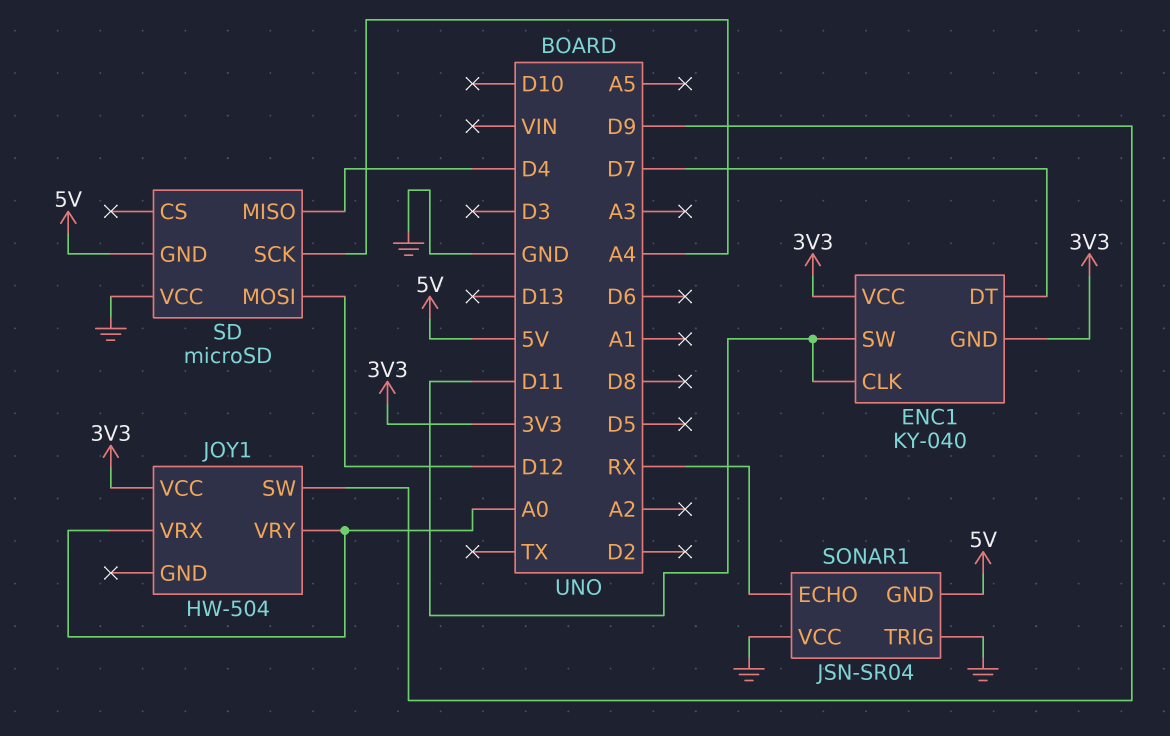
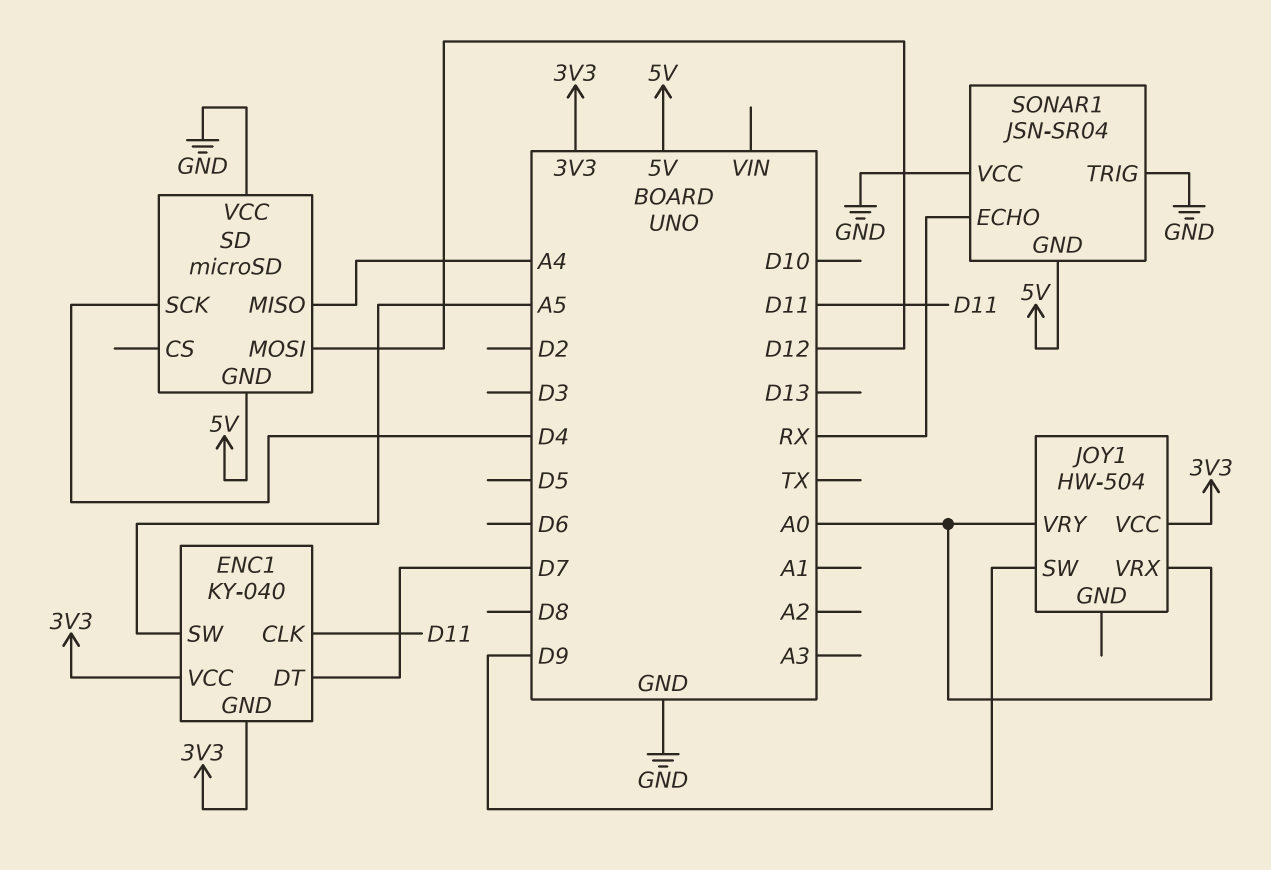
ENC1 pin SW: D11 -> A5
SD pin MISO: D4 -> A4
SD pin SCK: A4 -> D4

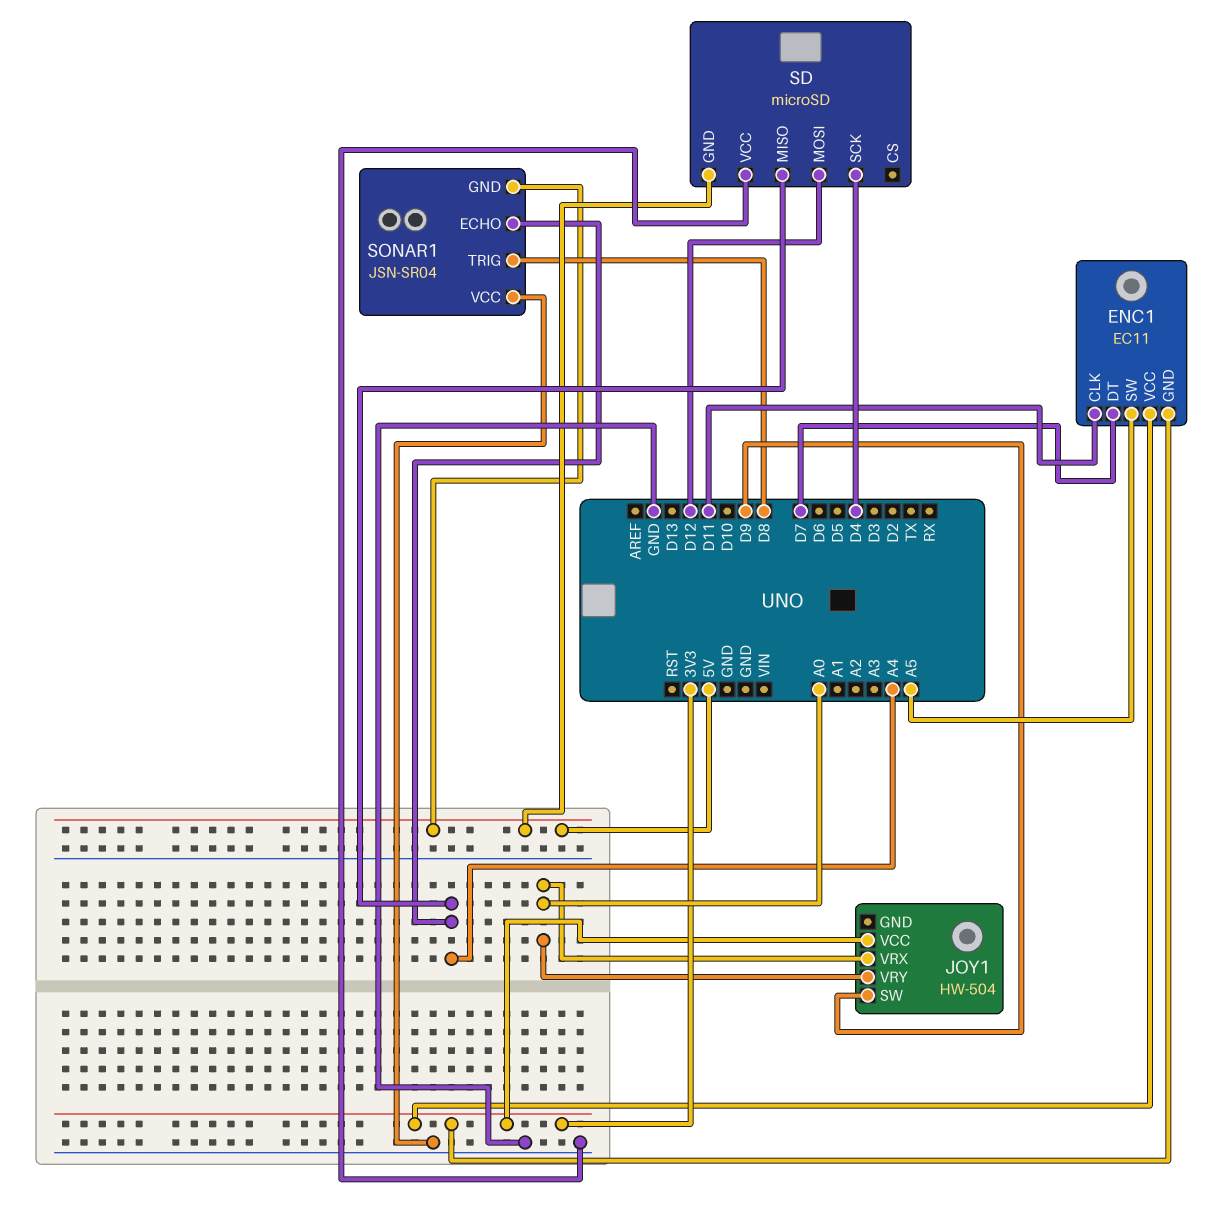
ENC1: KY-040 -> EC11
SONAR1 pin ECHO: RX -> A4
SONAR1 pin TRIG: GND -> D8

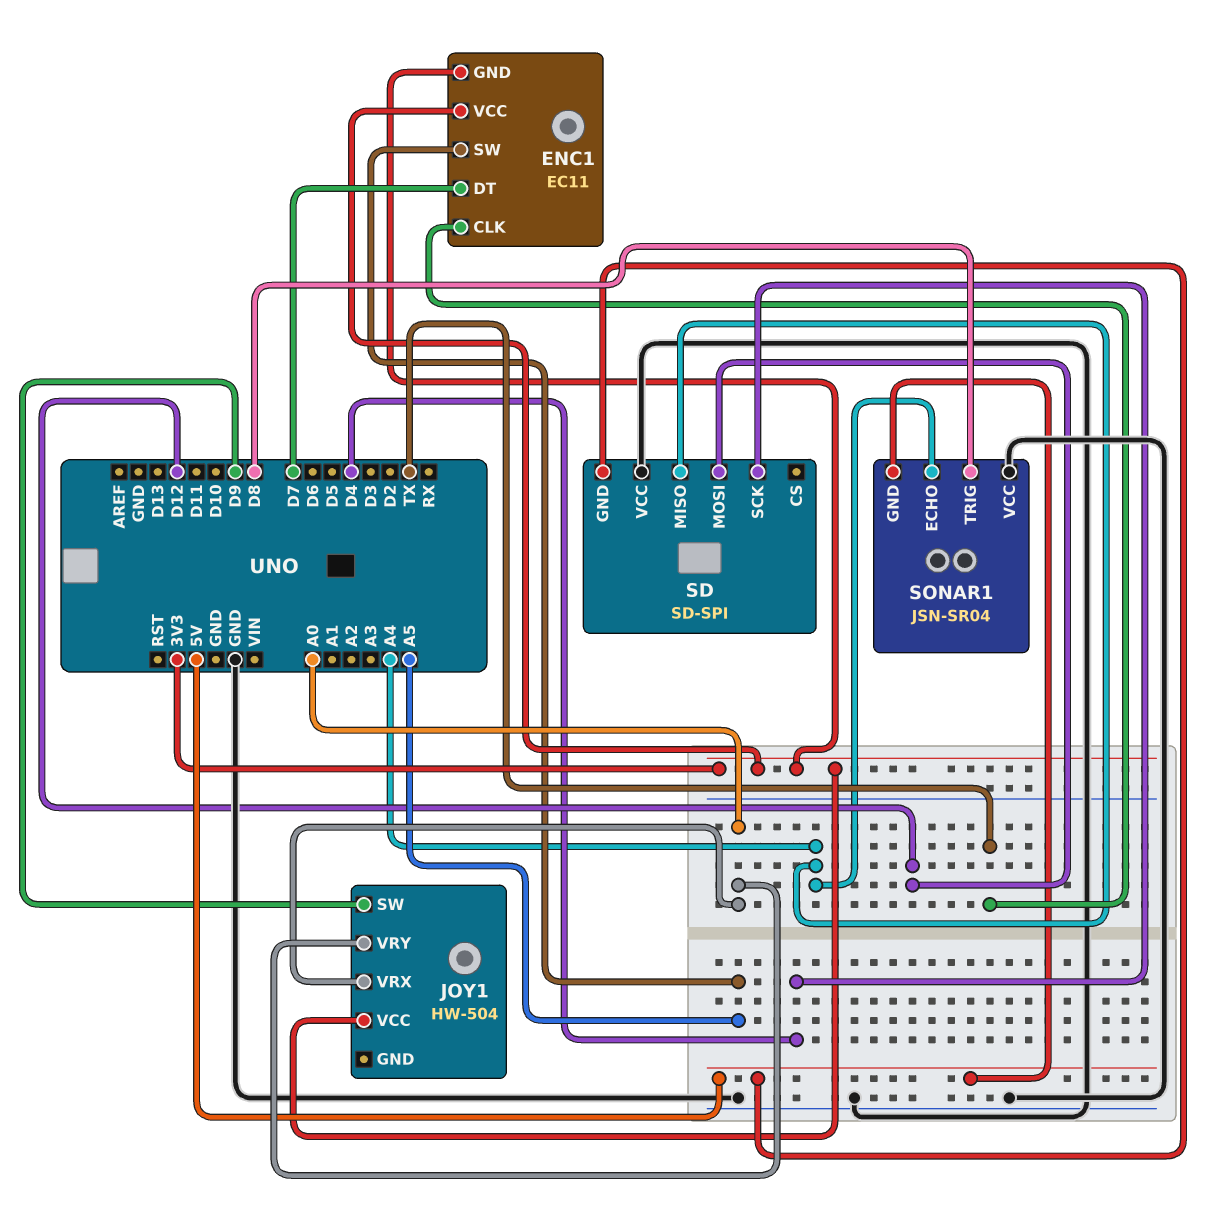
ENC1 pin CLK: D11 -> TX
SD: microSD -> SD-SPI

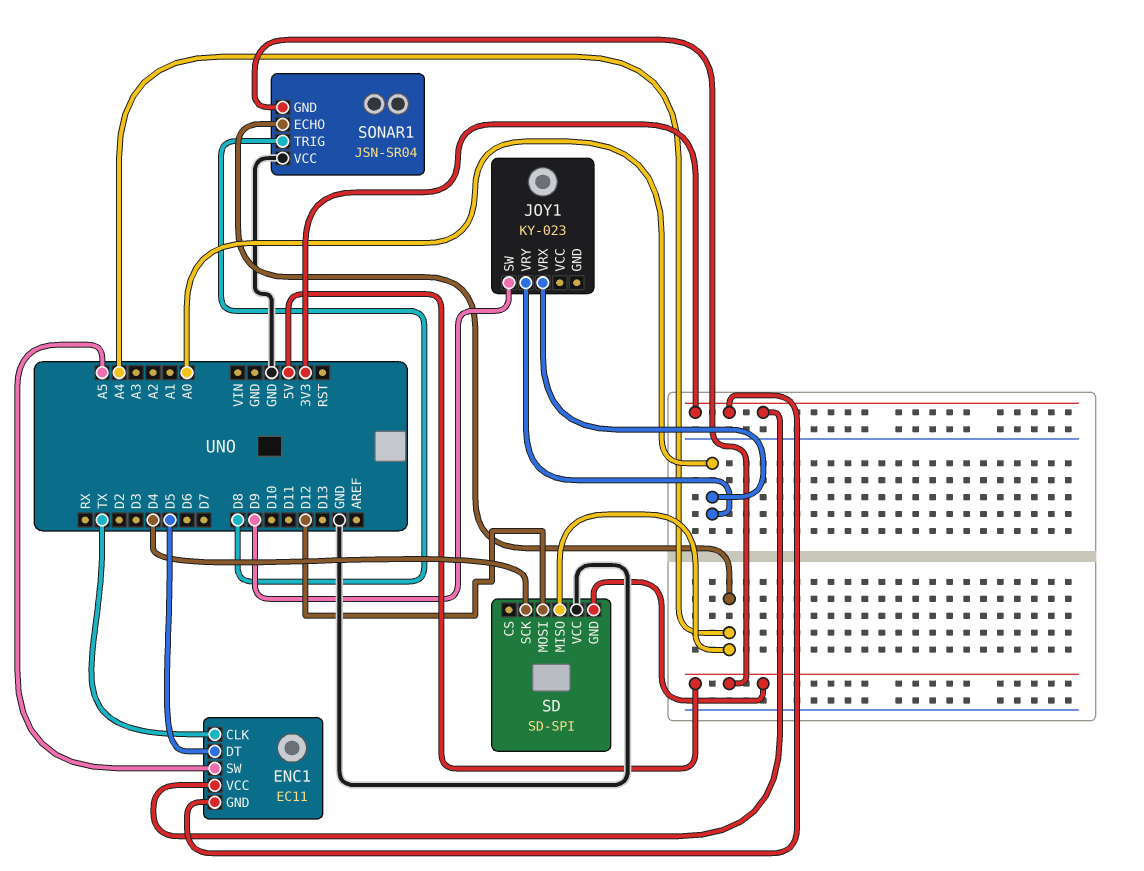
ENC1 pin DT: D7 -> D5
JOY1: HW-504 -> KY-023
JOY1 pin VCC: 3V3 -> none

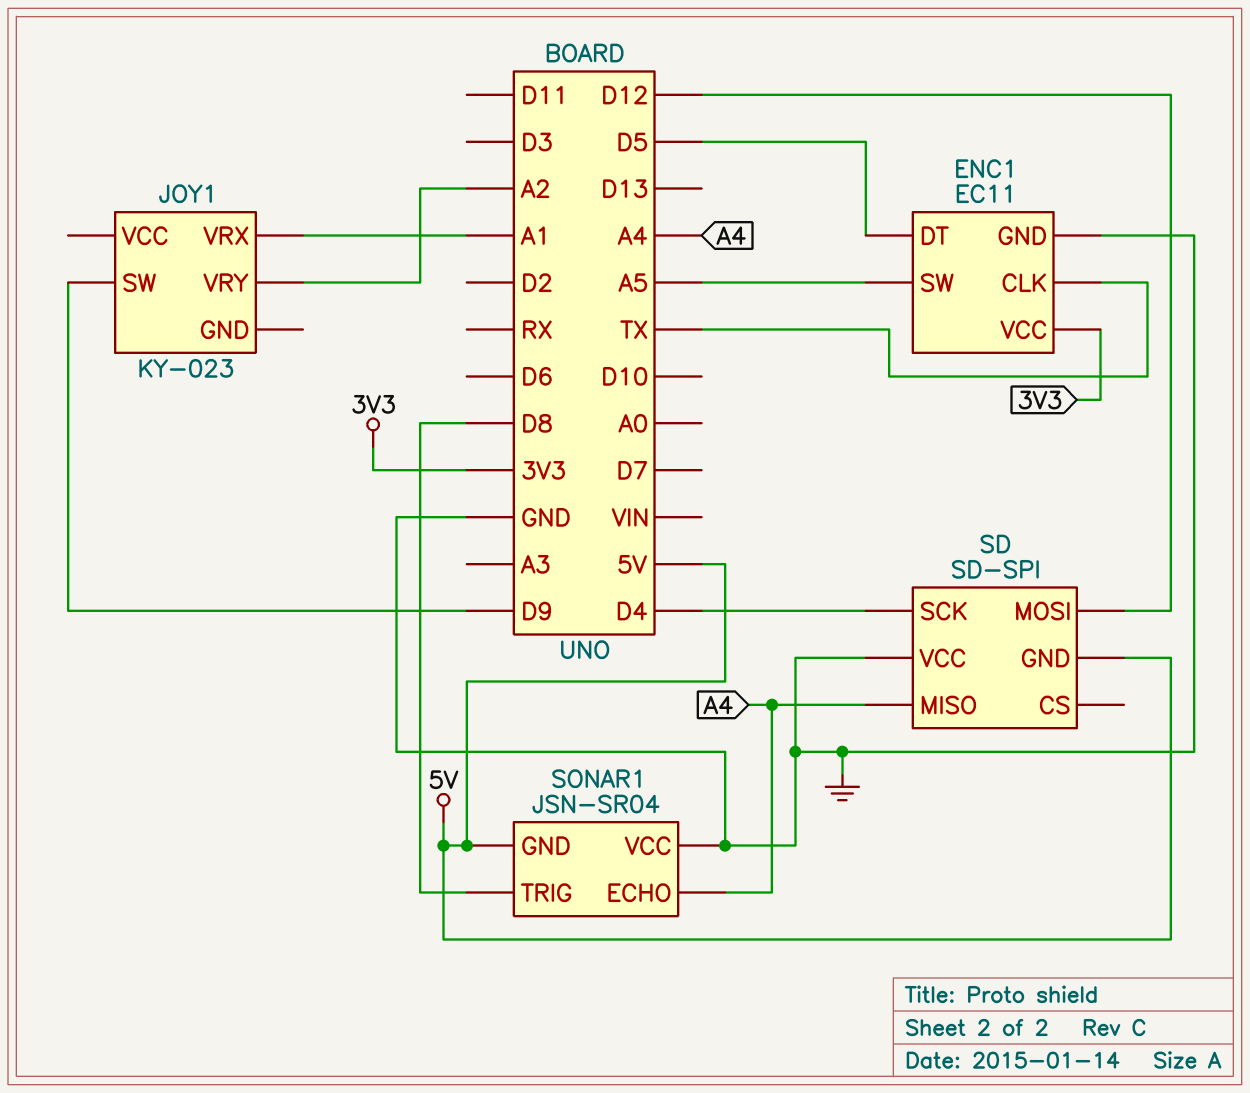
ENC1 pin GND: 3V3 -> GND
JOY1 pin VRX: A0 -> A1
JOY1 pin VRY: A0 -> A2

